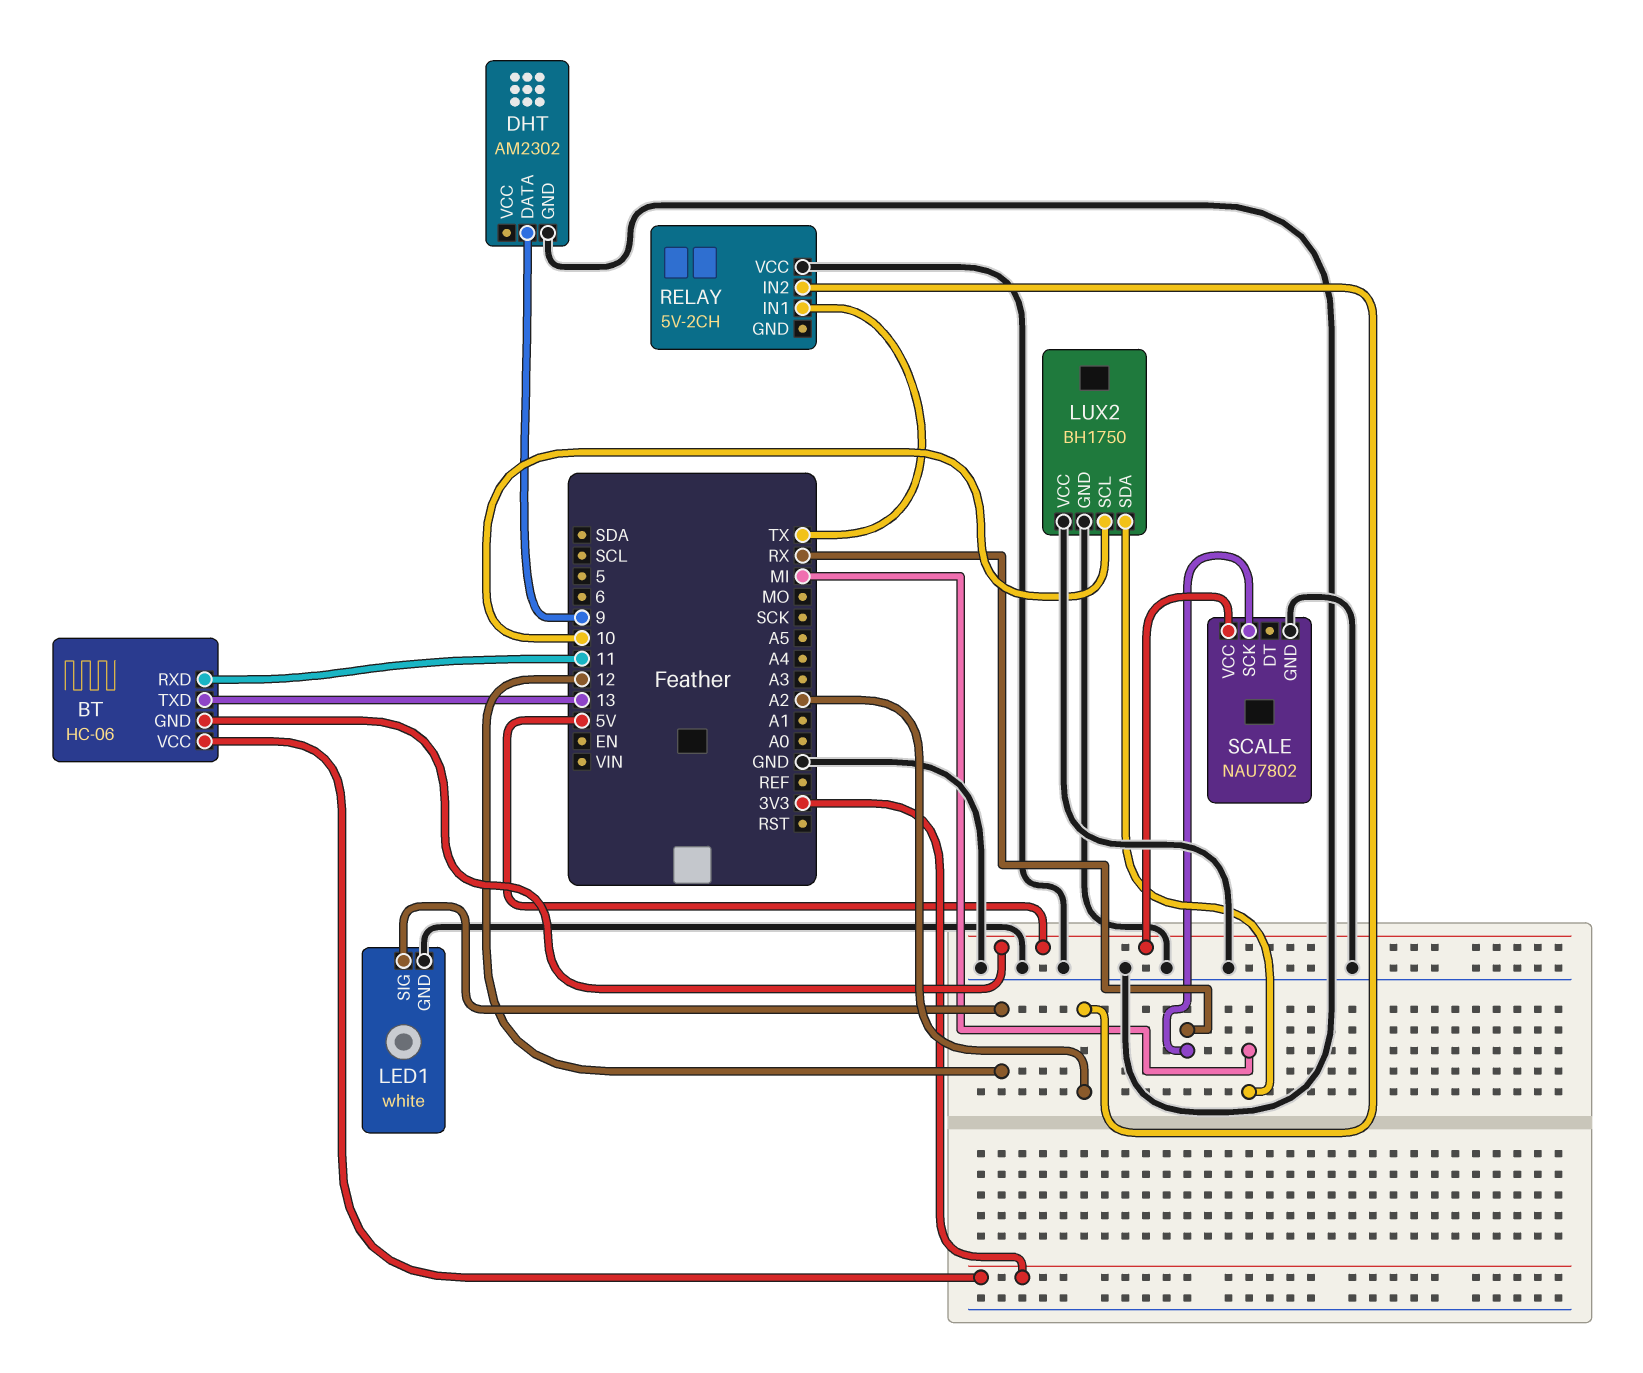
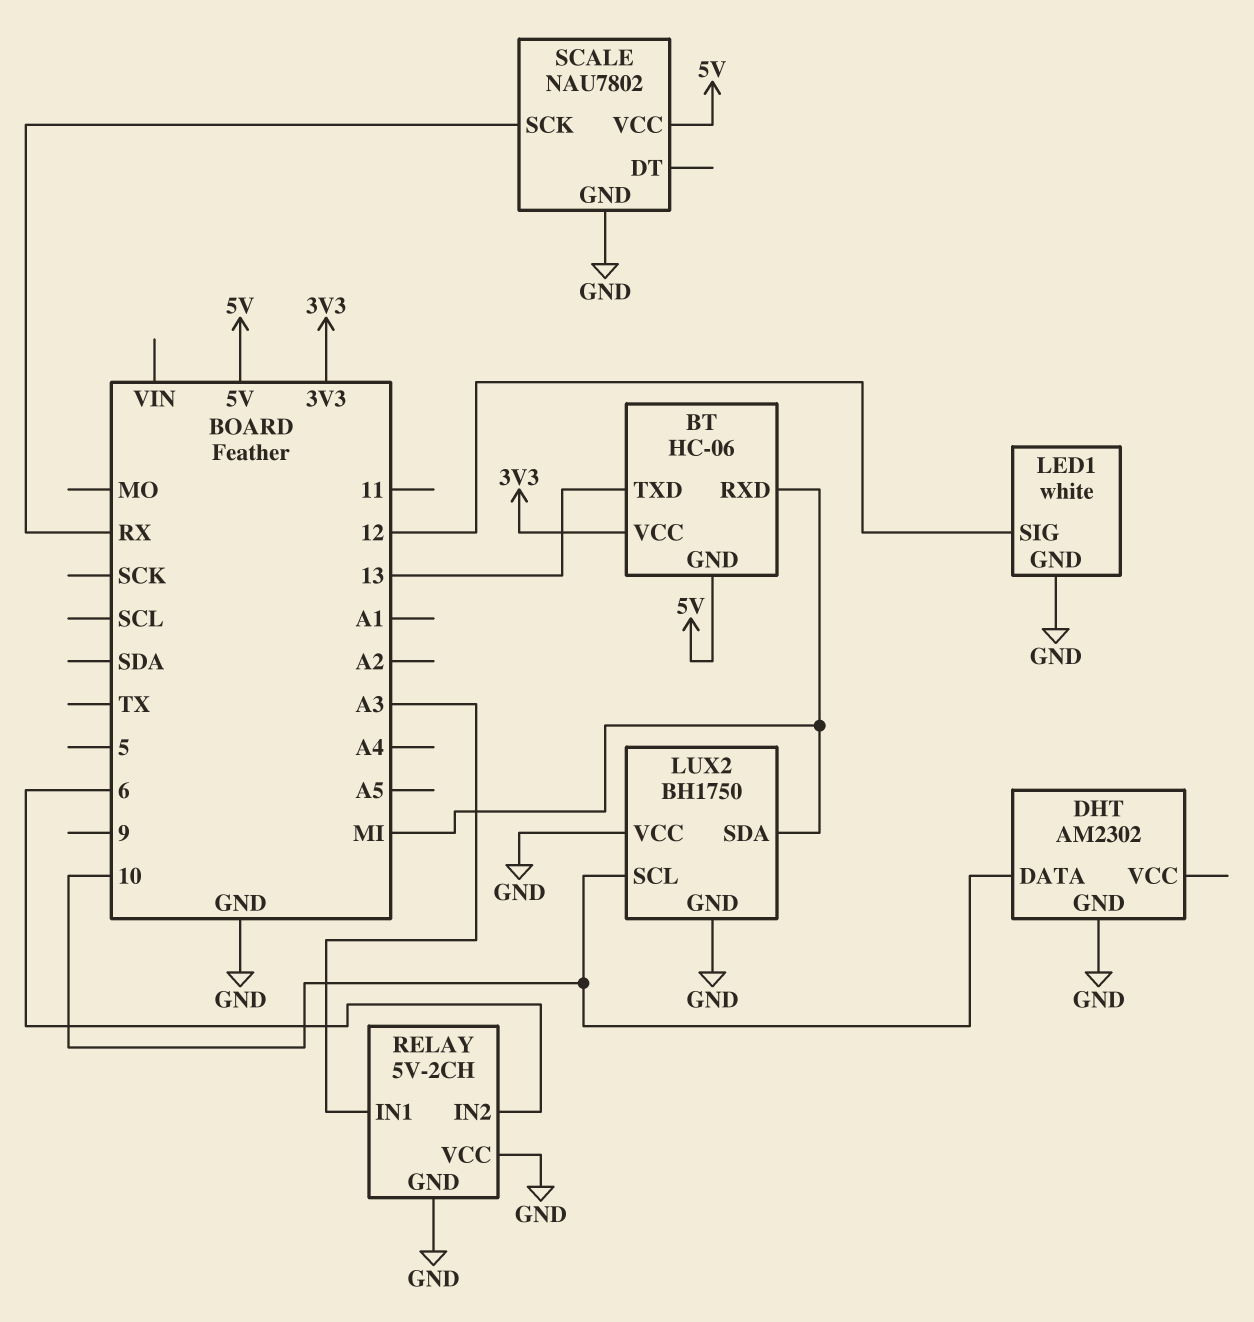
BT pin RXD: 11 -> MI
DHT pin DATA: 9 -> 10
RELAY pin GND: none -> GND
RELAY pin IN1: TX -> A3
RELAY pin IN2: A2 -> 6

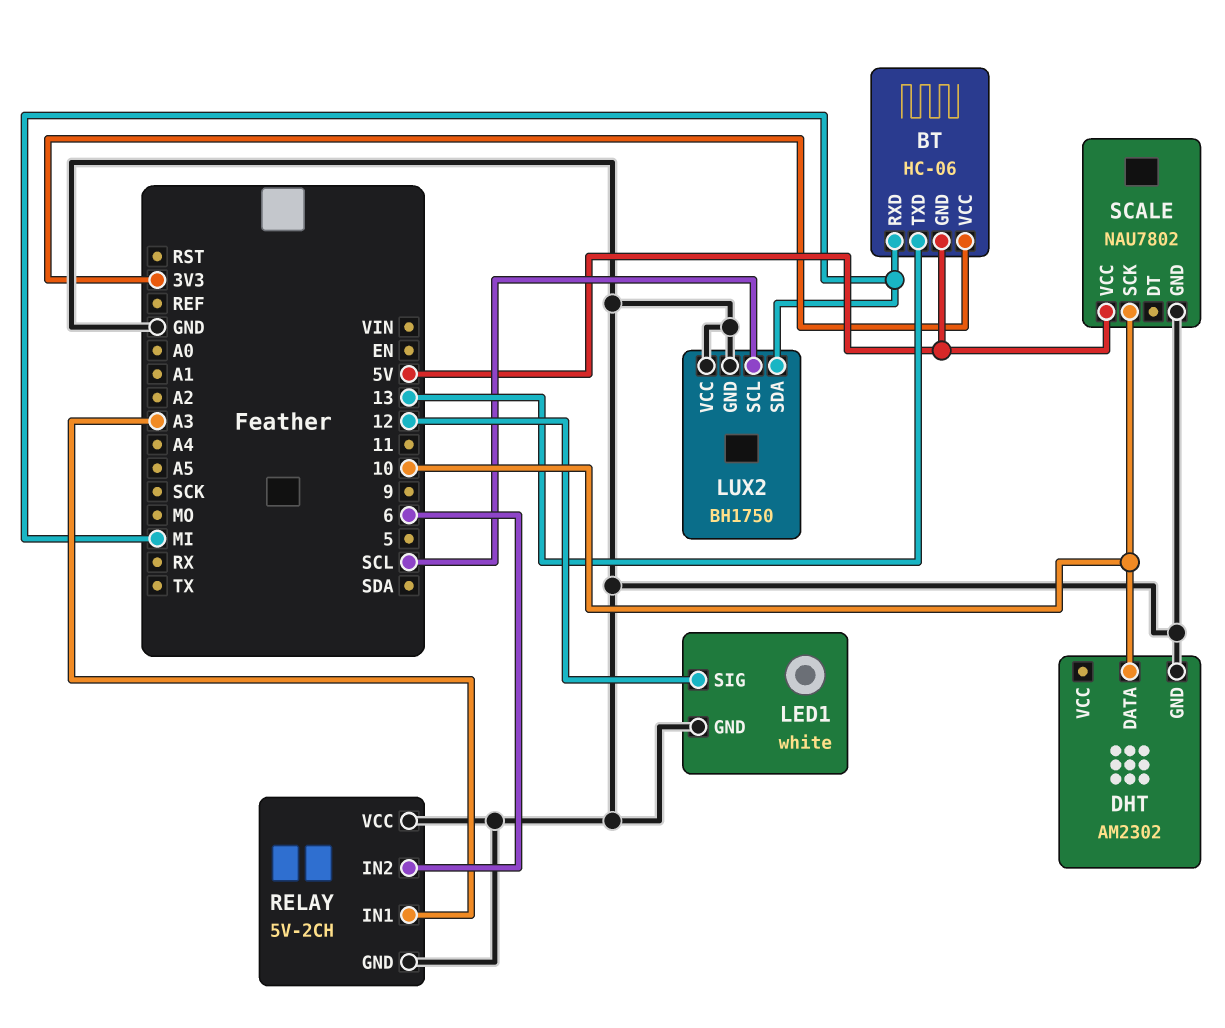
LUX2 pin SCL: 10 -> SCL
SCALE pin SCK: RX -> 10

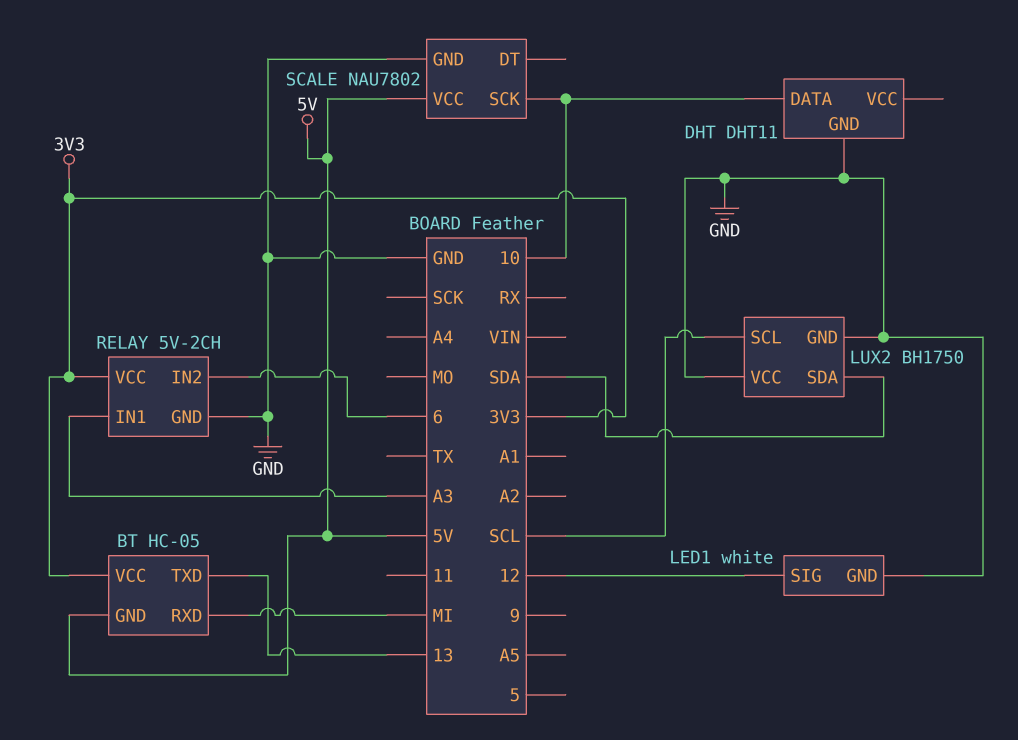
BT: HC-06 -> HC-05
DHT: AM2302 -> DHT11
LUX2 pin SDA: MI -> SDA
RELAY pin VCC: GND -> 3V3

